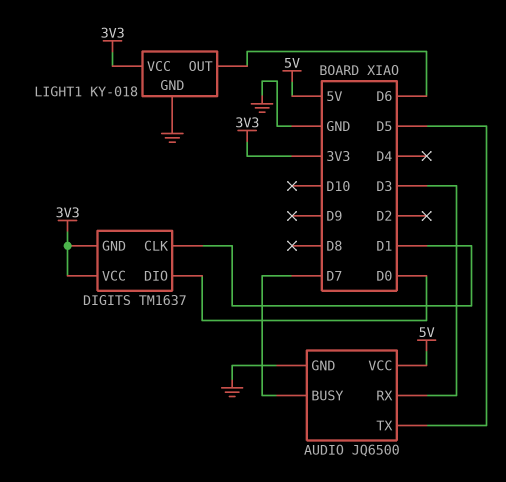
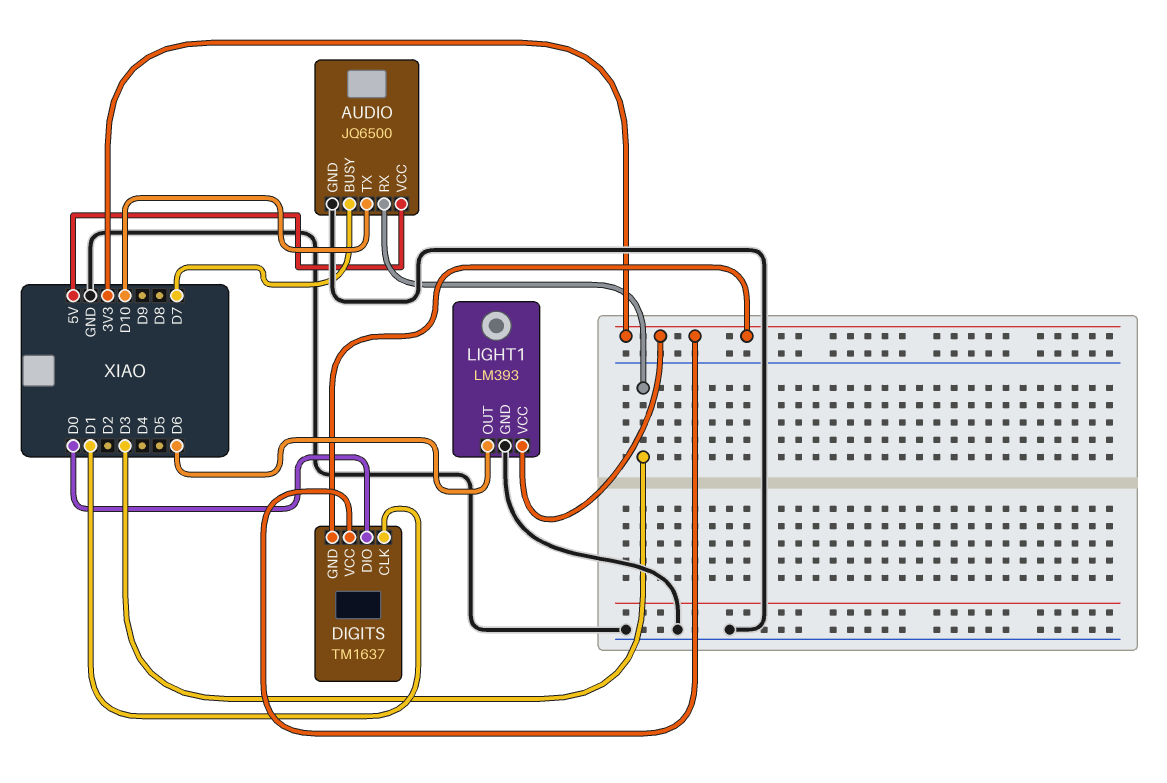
AUDIO pin TX: D5 -> D10
LIGHT1: KY-018 -> LM393

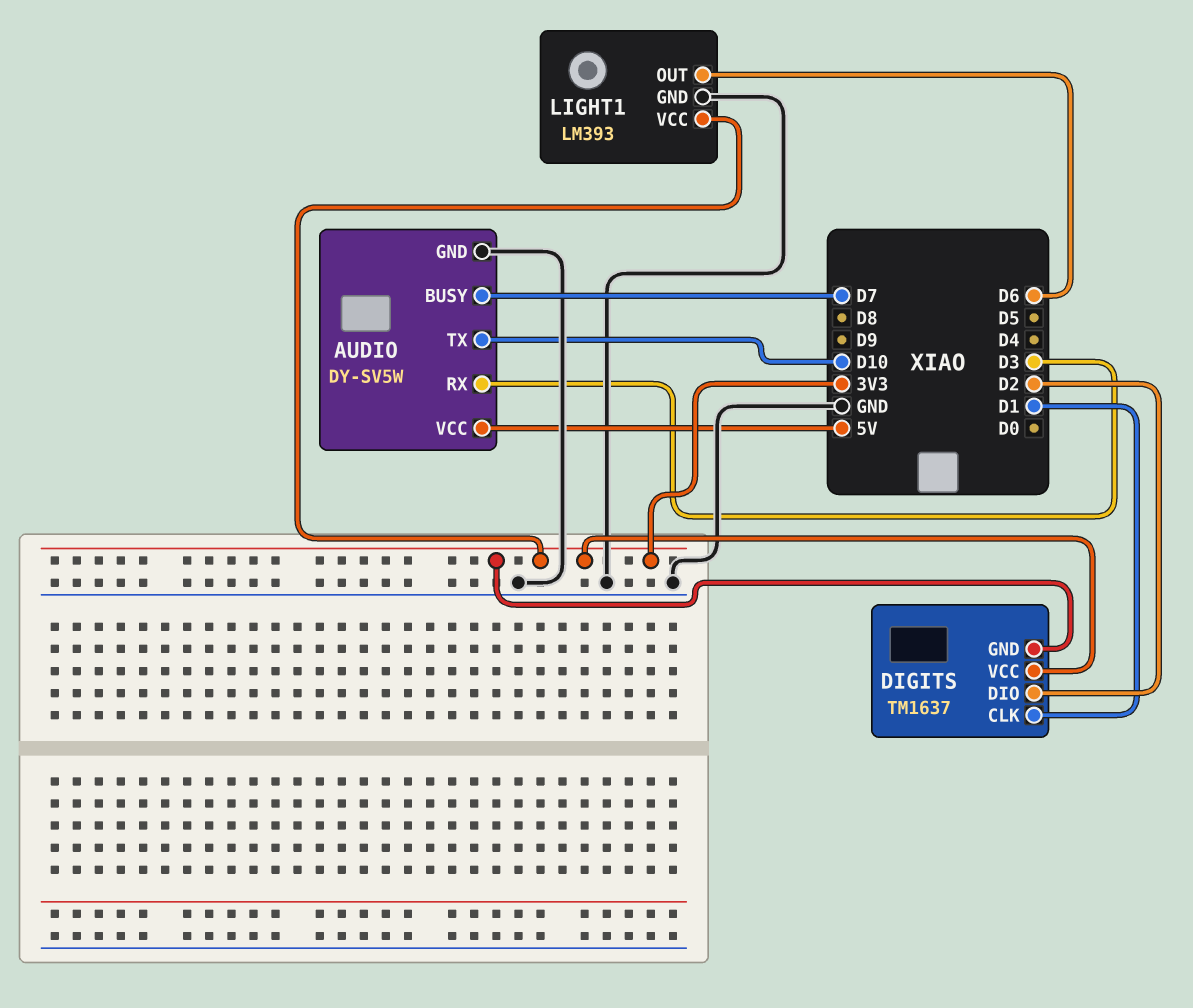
AUDIO: JQ6500 -> DY-SV5W
DIGITS pin DIO: D0 -> D2

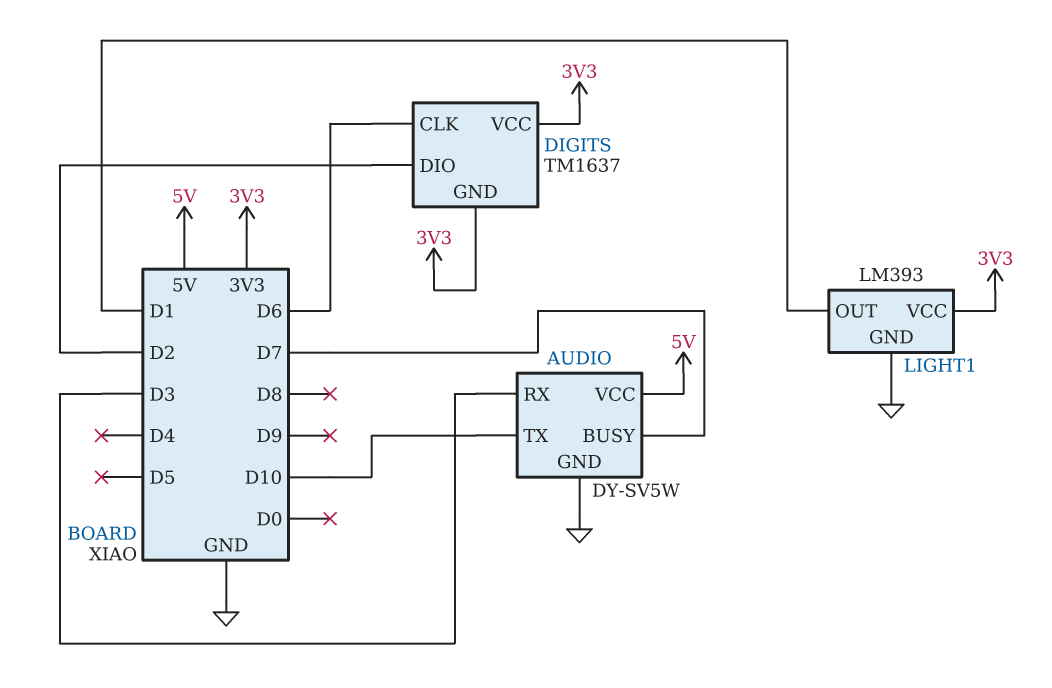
DIGITS pin CLK: D1 -> D6
LIGHT1 pin OUT: D6 -> D1

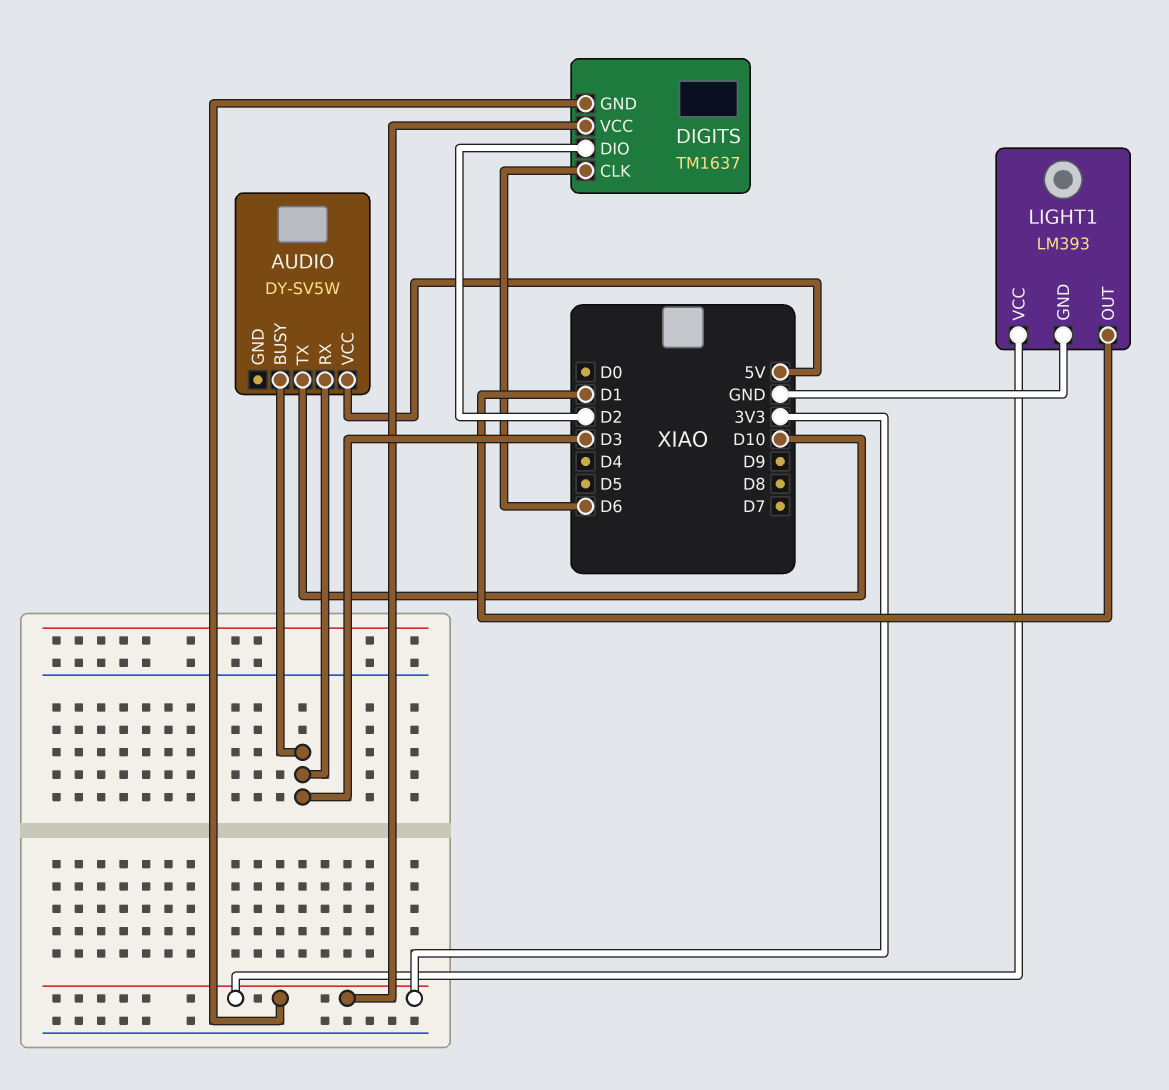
AUDIO pin BUSY: D7 -> D3
AUDIO pin GND: GND -> none

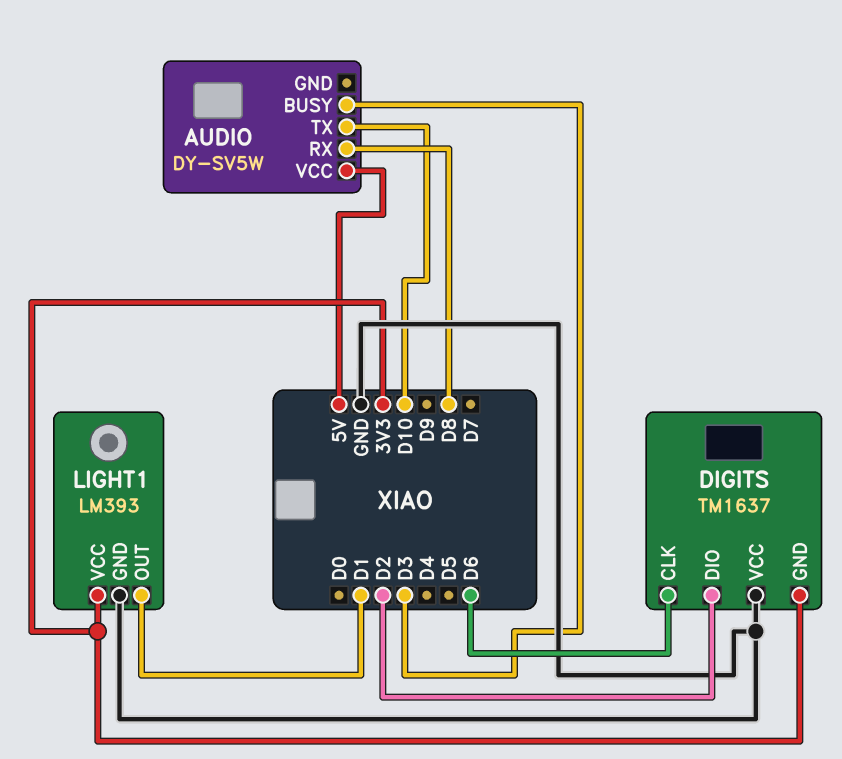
AUDIO pin RX: D3 -> D8
DIGITS pin VCC: 3V3 -> GND

